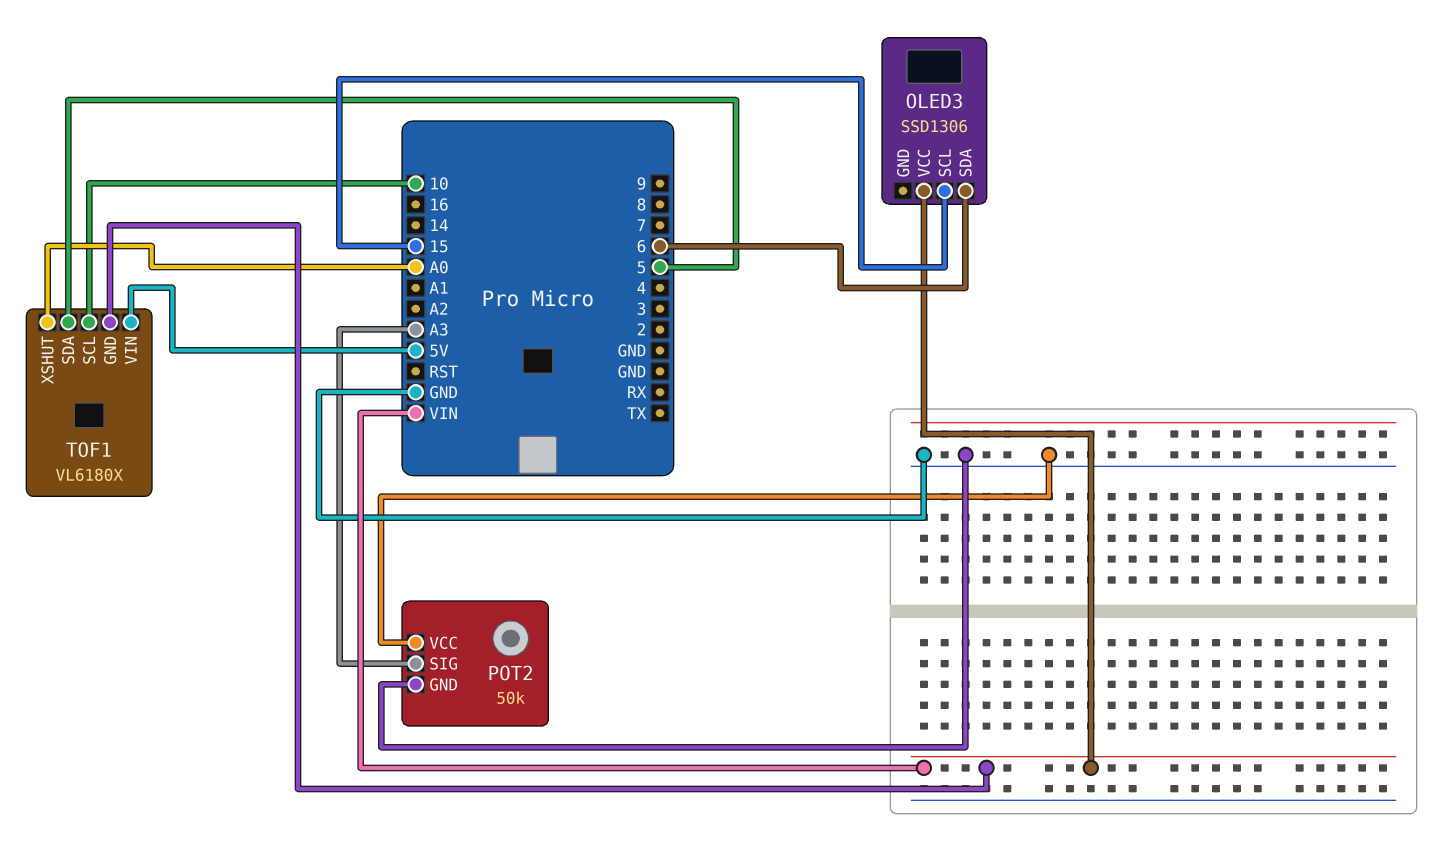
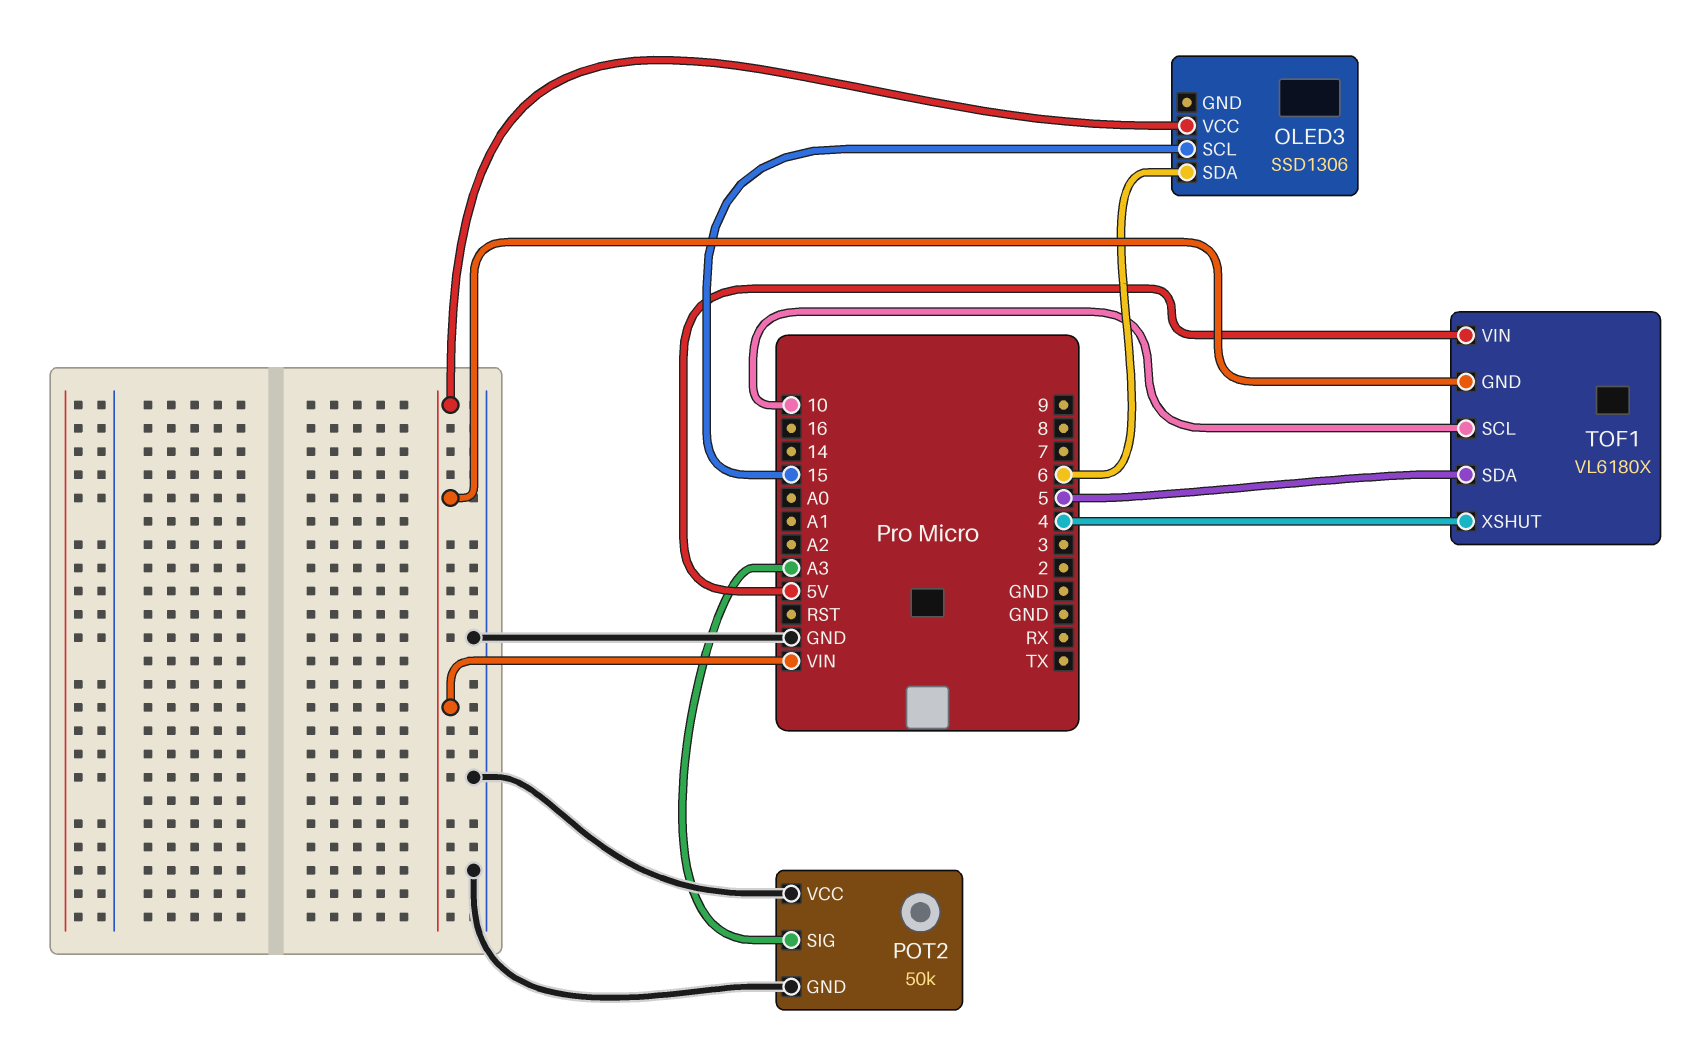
TOF1 pin XSHUT: A0 -> 4

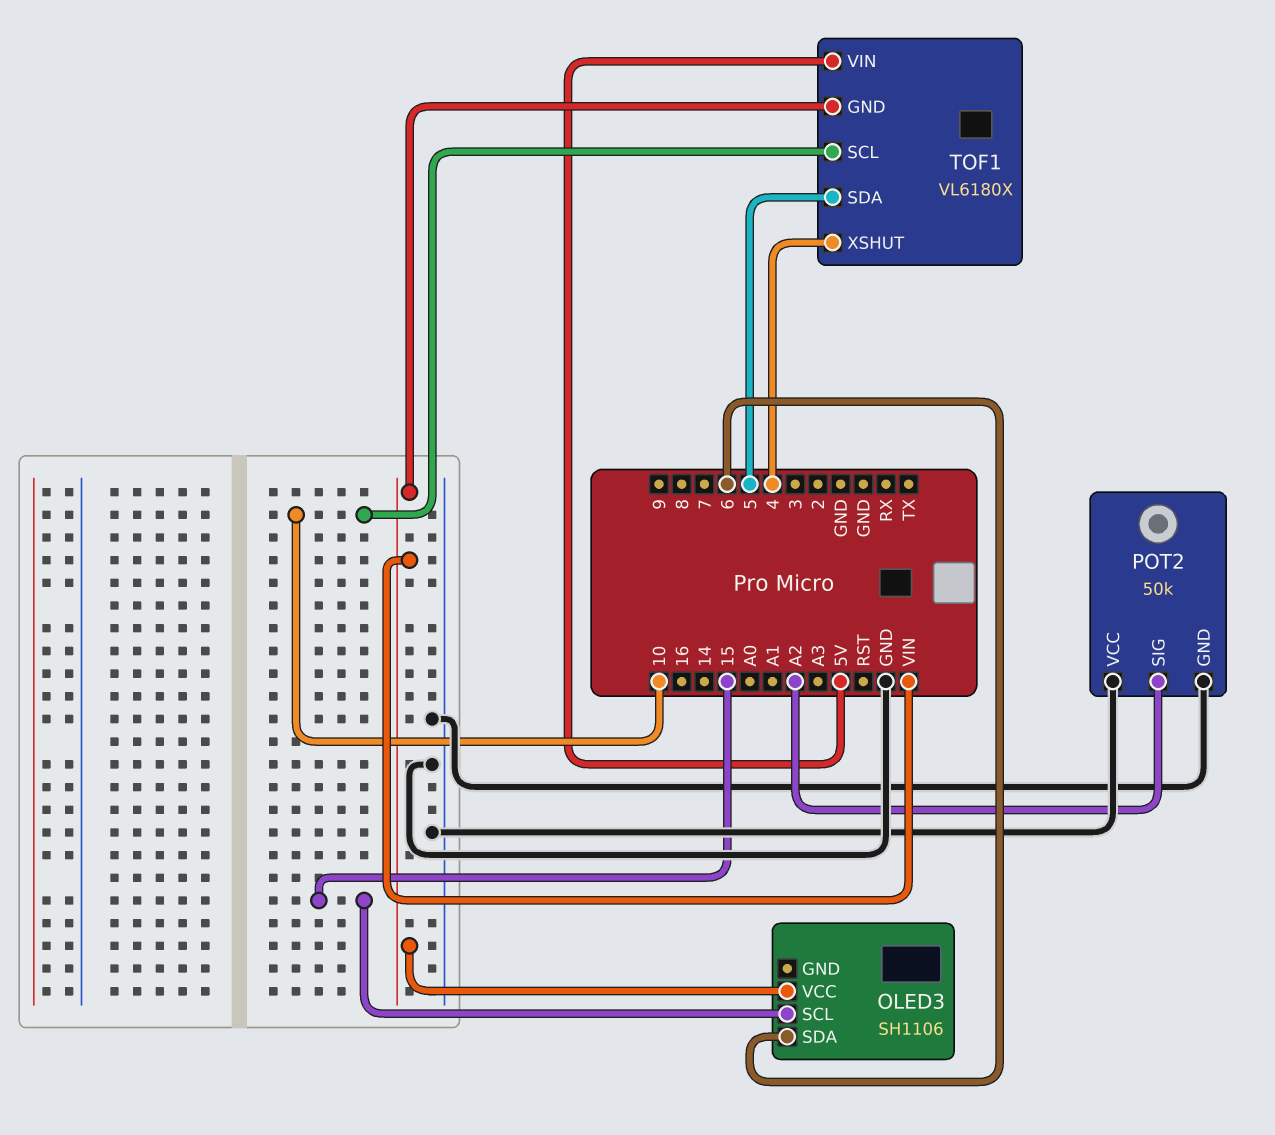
OLED3: SSD1306 -> SH1106
POT2 pin SIG: A3 -> A2

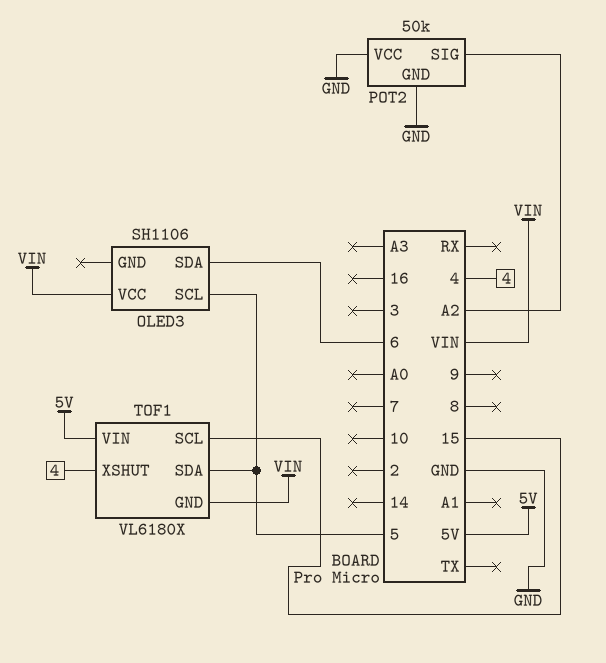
OLED3 pin SCL: 15 -> 5
TOF1 pin SCL: 10 -> 15

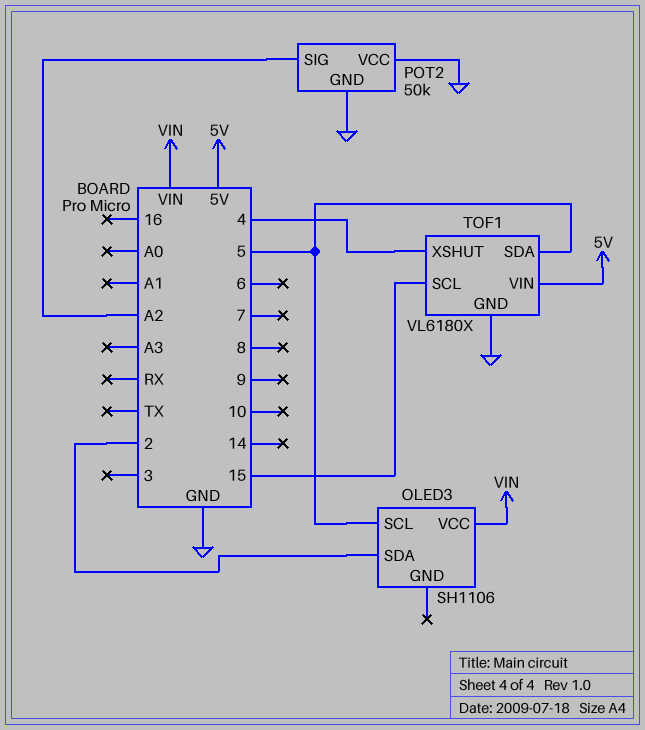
OLED3 pin SDA: 6 -> 2
TOF1 pin GND: VIN -> GND

